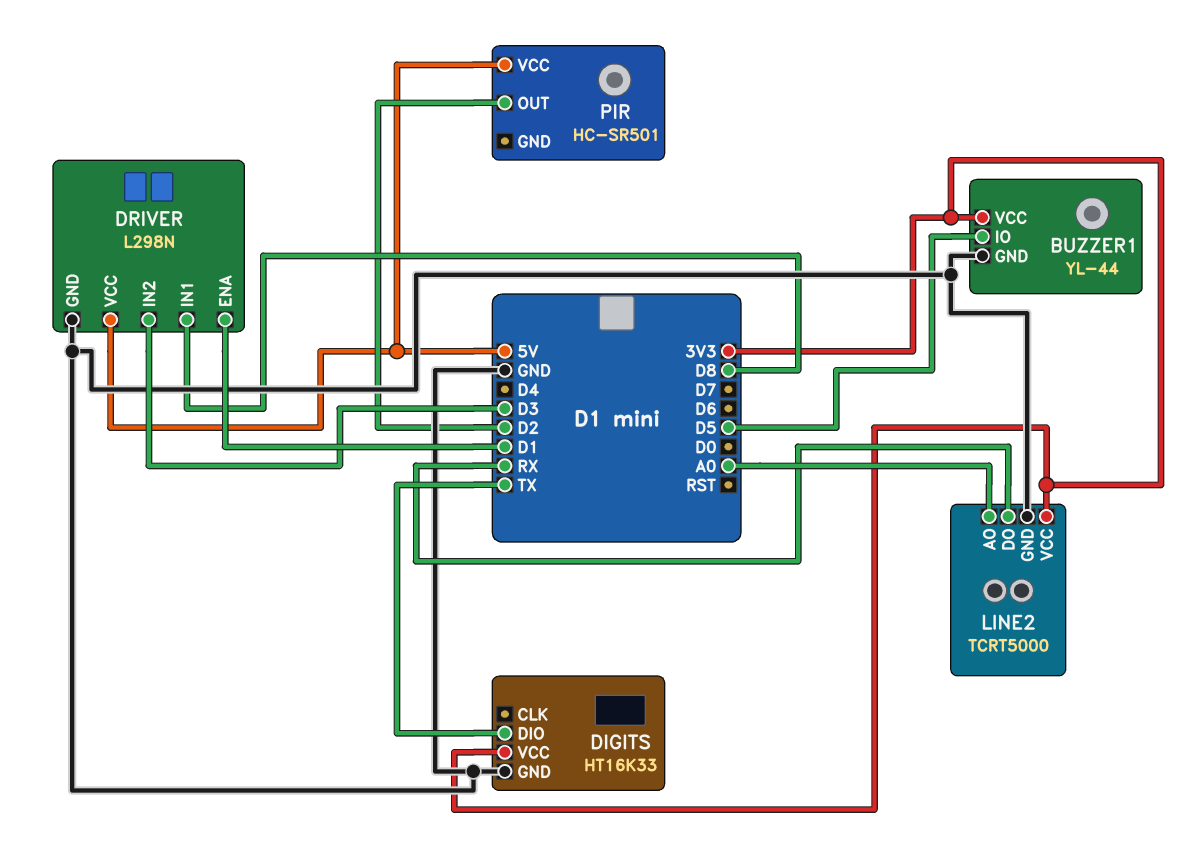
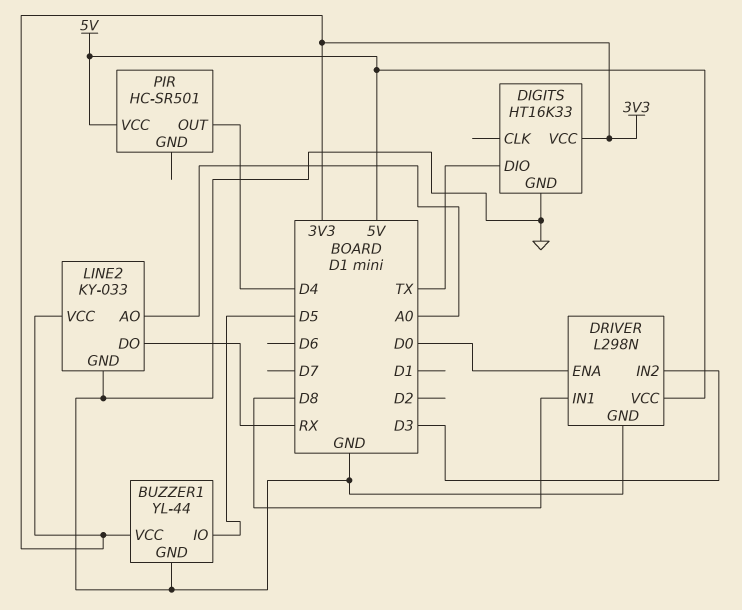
DRIVER pin ENA: D1 -> D0
LINE2: TCRT5000 -> KY-033
PIR pin OUT: D2 -> D4

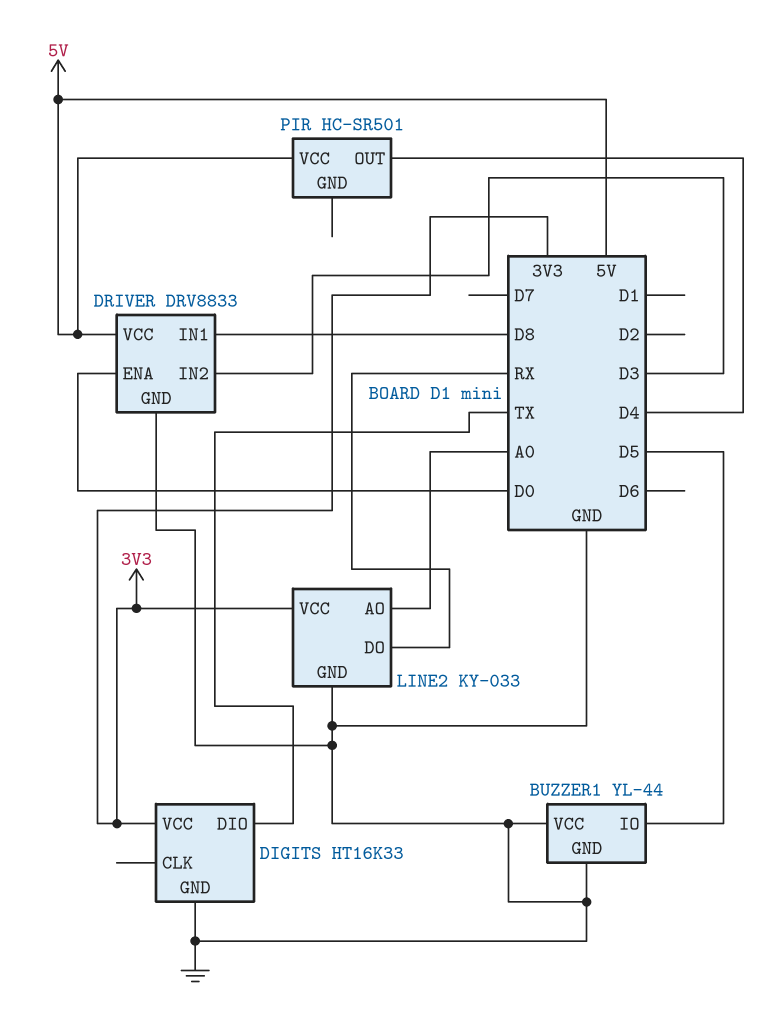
BUZZER1 pin VCC: 3V3 -> GND
DRIVER: L298N -> DRV8833

